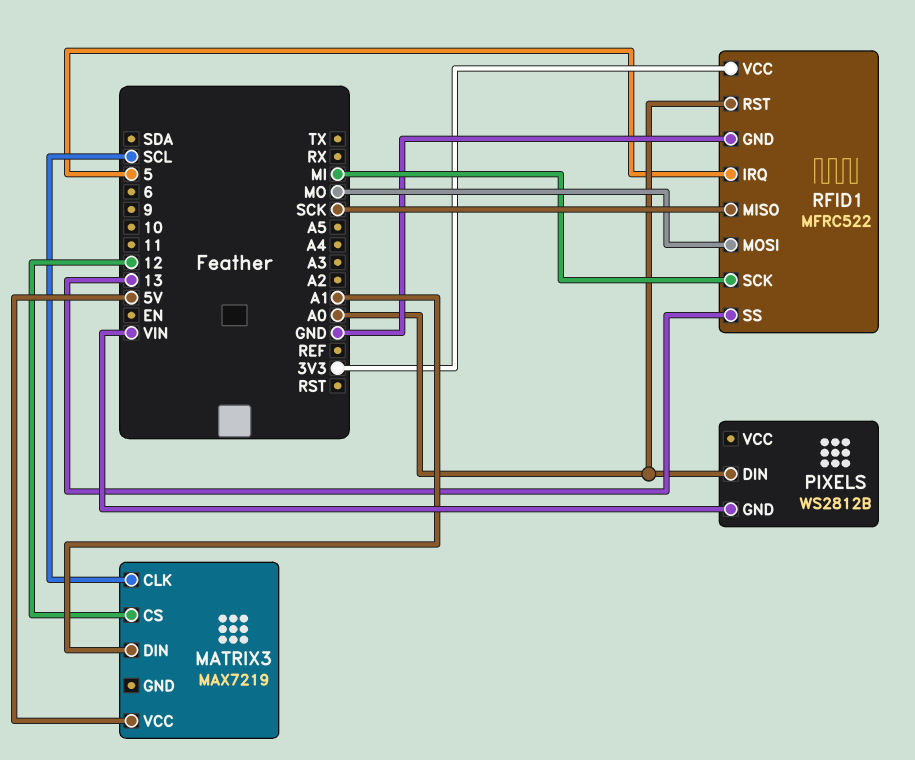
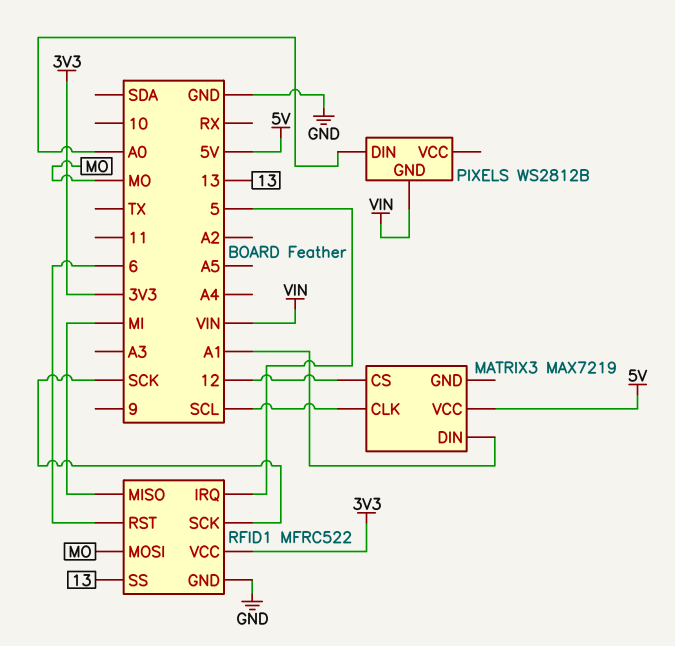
RFID1 pin MISO: SCK -> MI
RFID1 pin RST: A0 -> 6
RFID1 pin SCK: MI -> SCK

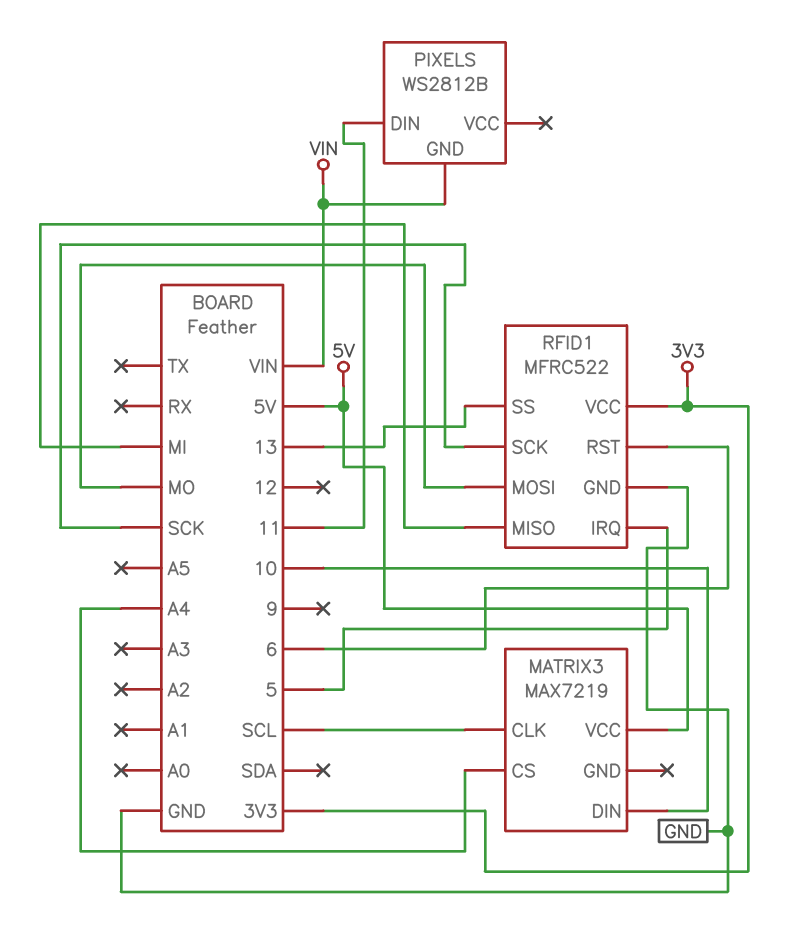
MATRIX3 pin CS: 12 -> A4
MATRIX3 pin DIN: A1 -> 10
PIXELS pin DIN: A0 -> 11

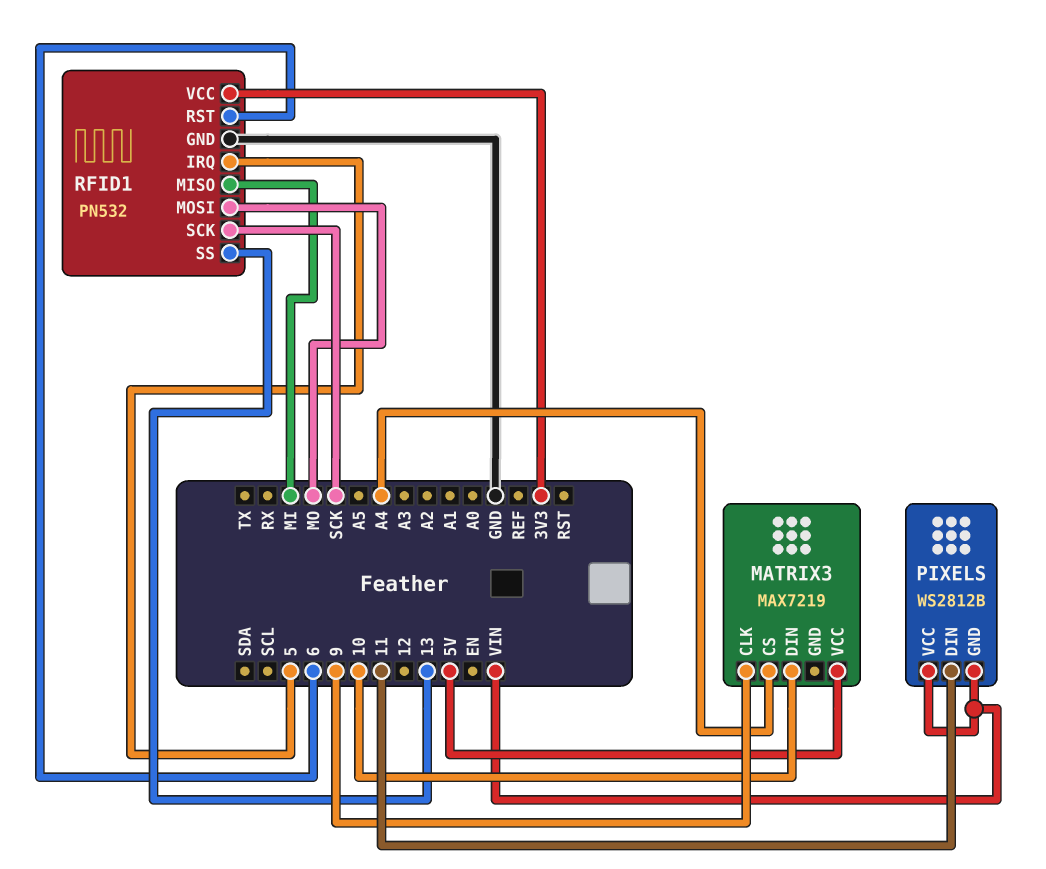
MATRIX3 pin CLK: SCL -> 9
PIXELS pin VCC: none -> VIN
RFID1: MFRC522 -> PN532

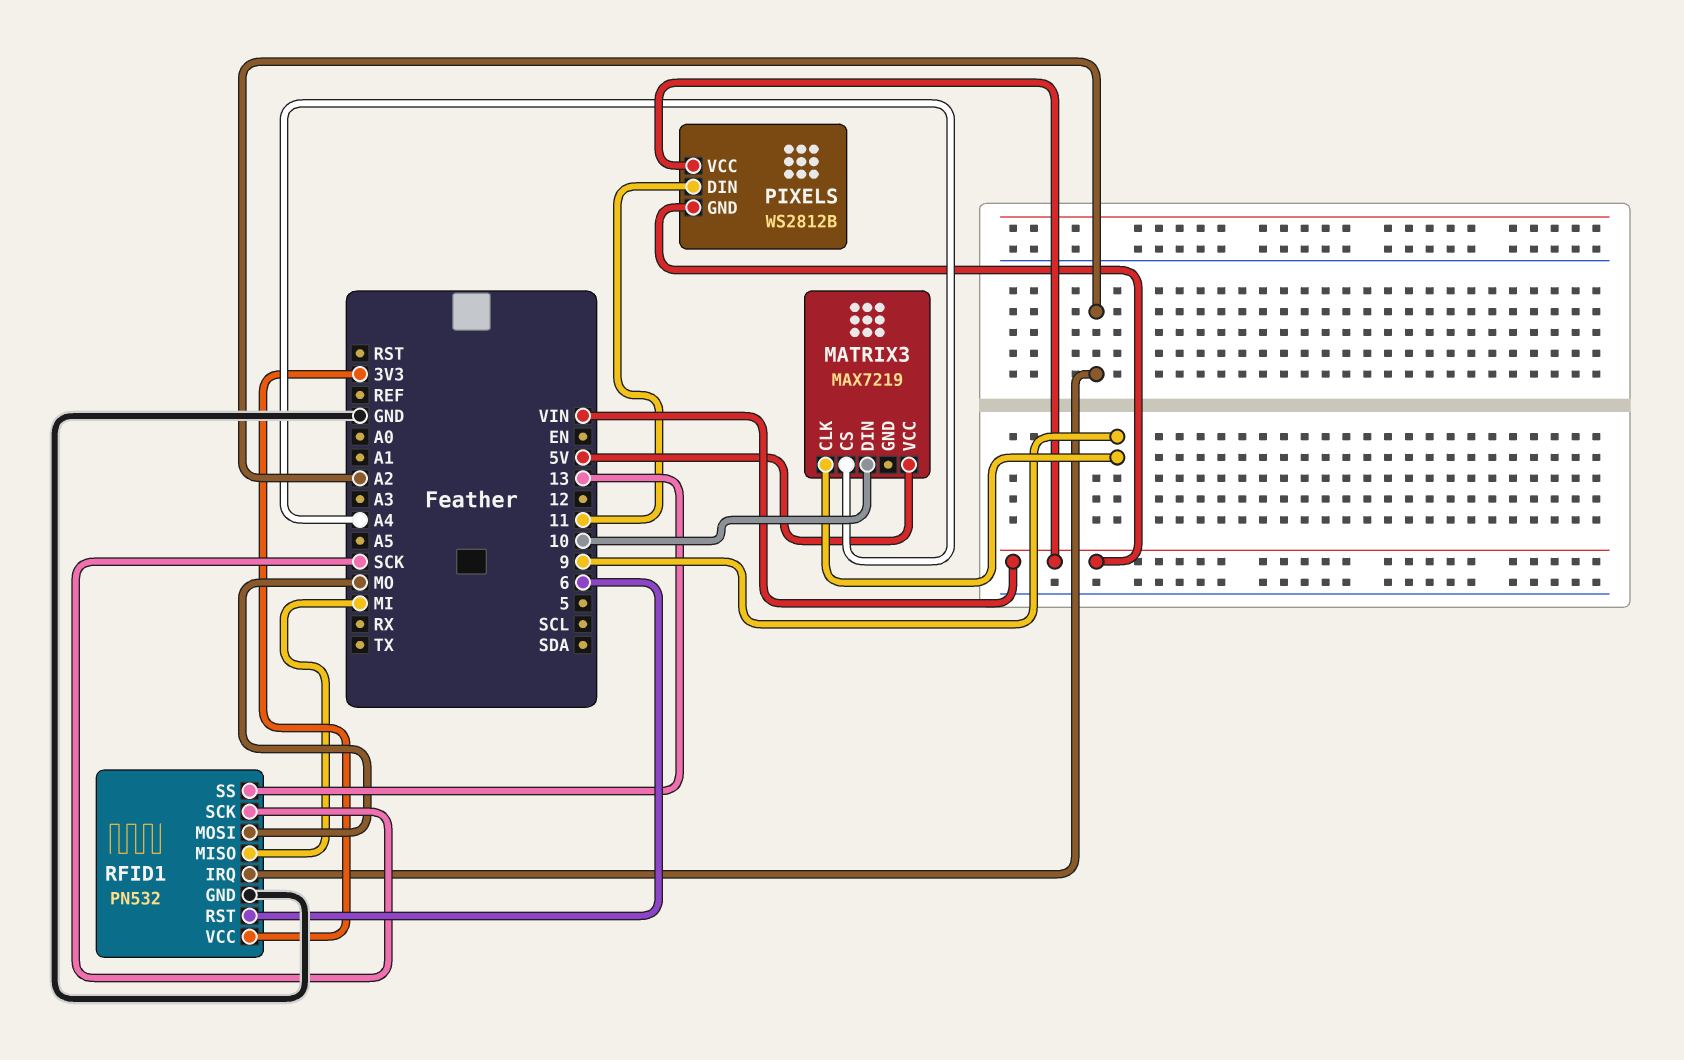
RFID1 pin IRQ: 5 -> A2

